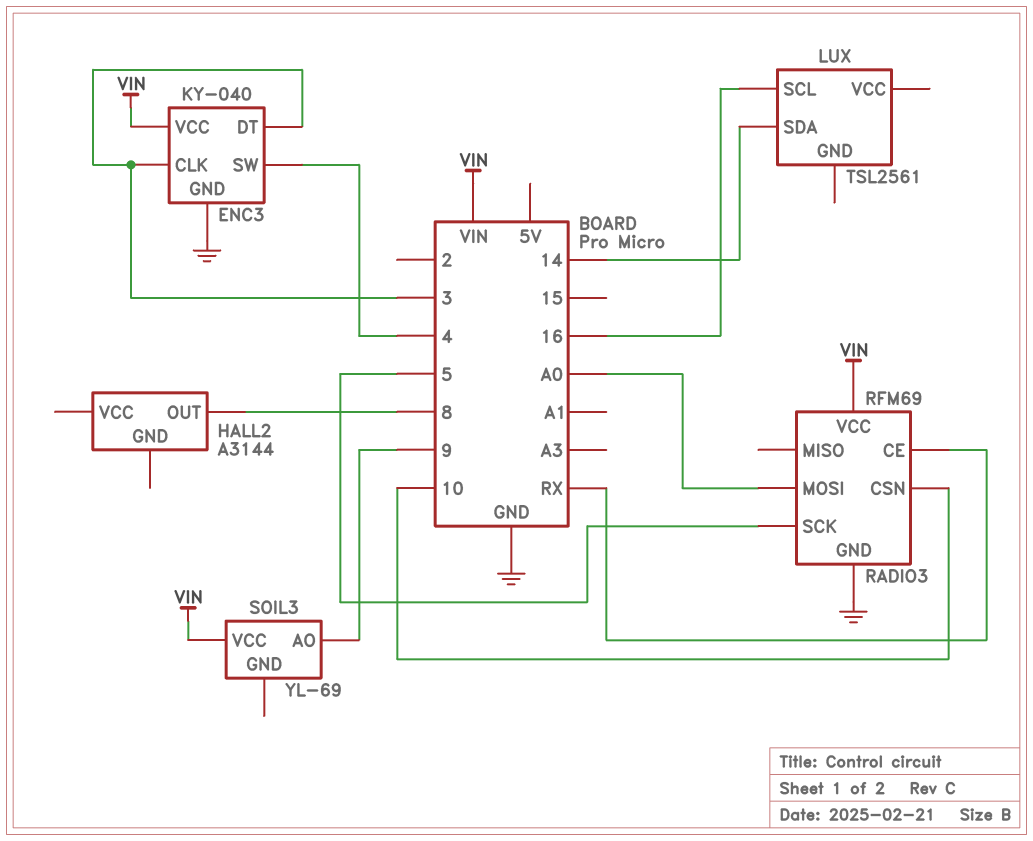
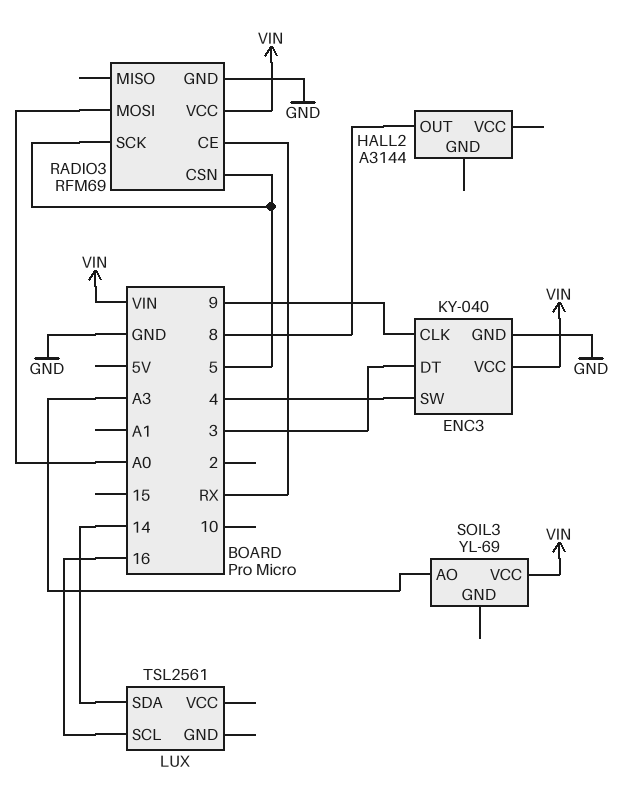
ENC3 pin CLK: 3 -> 9
RADIO3 pin CSN: 10 -> 5
SOIL3 pin AO: 9 -> A3

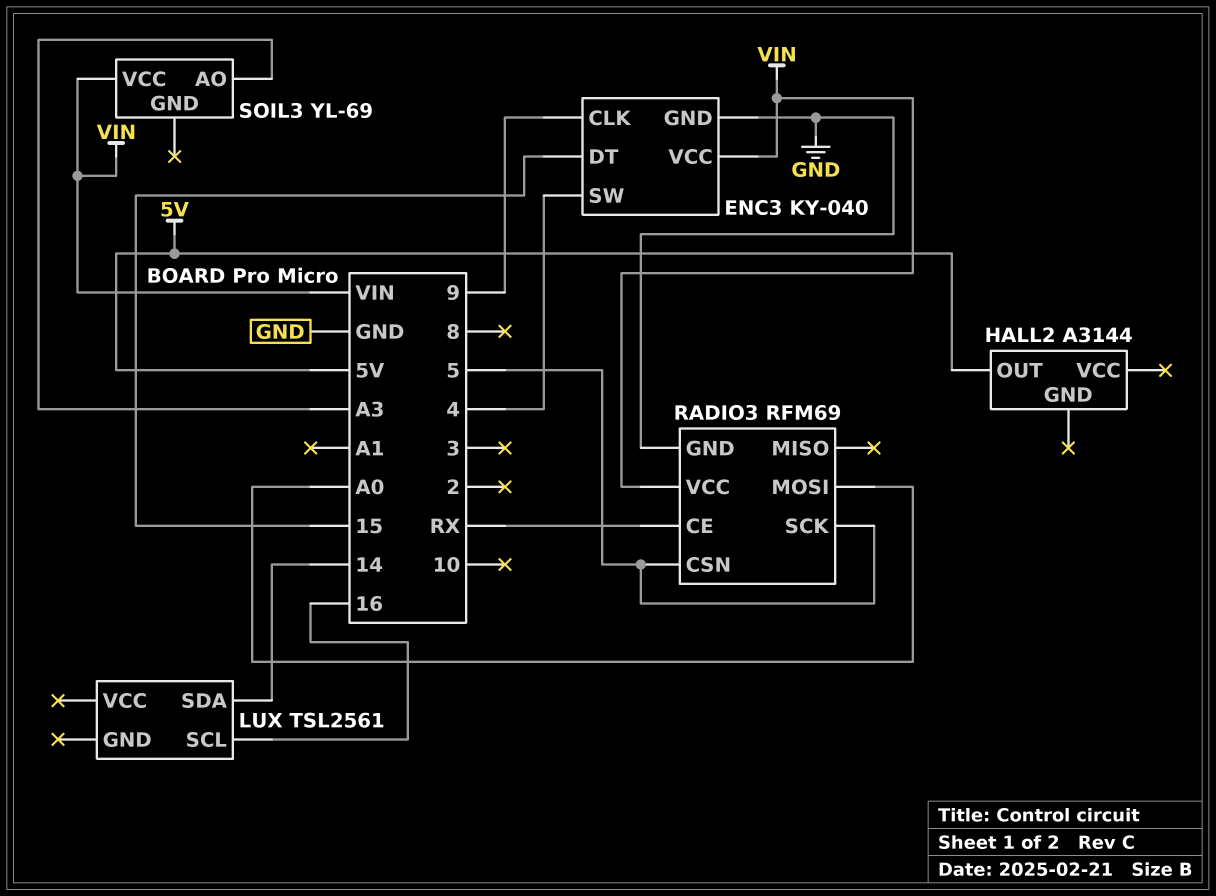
ENC3 pin DT: 3 -> 15
HALL2 pin OUT: 8 -> 5V

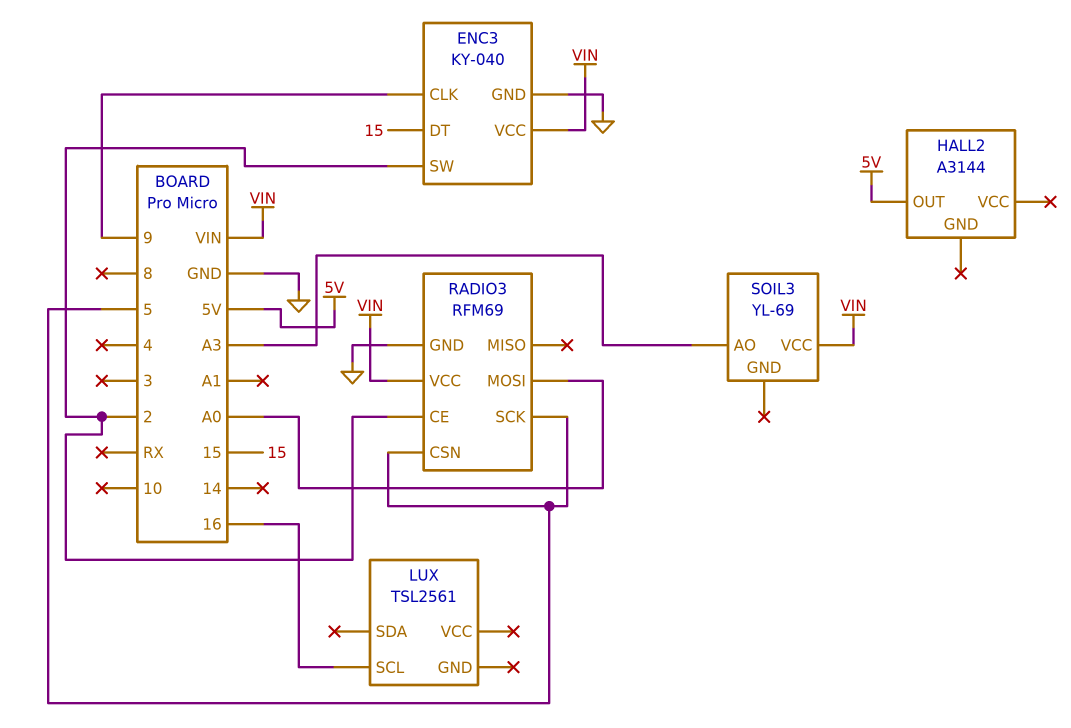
ENC3 pin SW: 4 -> 2
LUX pin SDA: 14 -> none
RADIO3 pin CE: RX -> 2

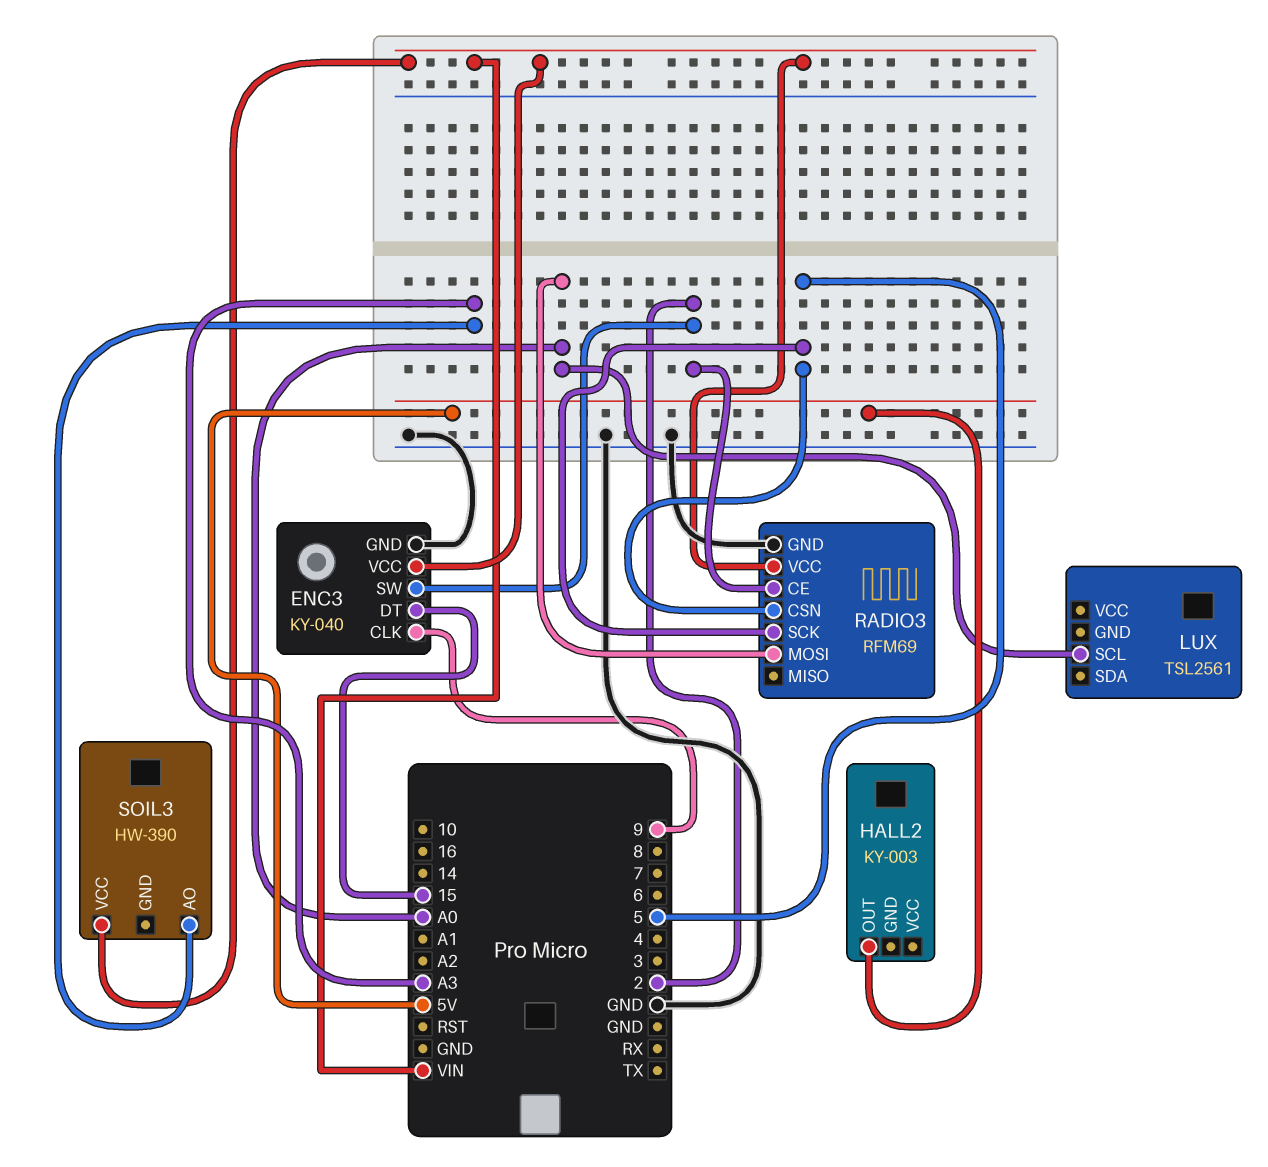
HALL2: A3144 -> KY-003
LUX pin SCL: 16 -> A0
SOIL3: YL-69 -> HW-390

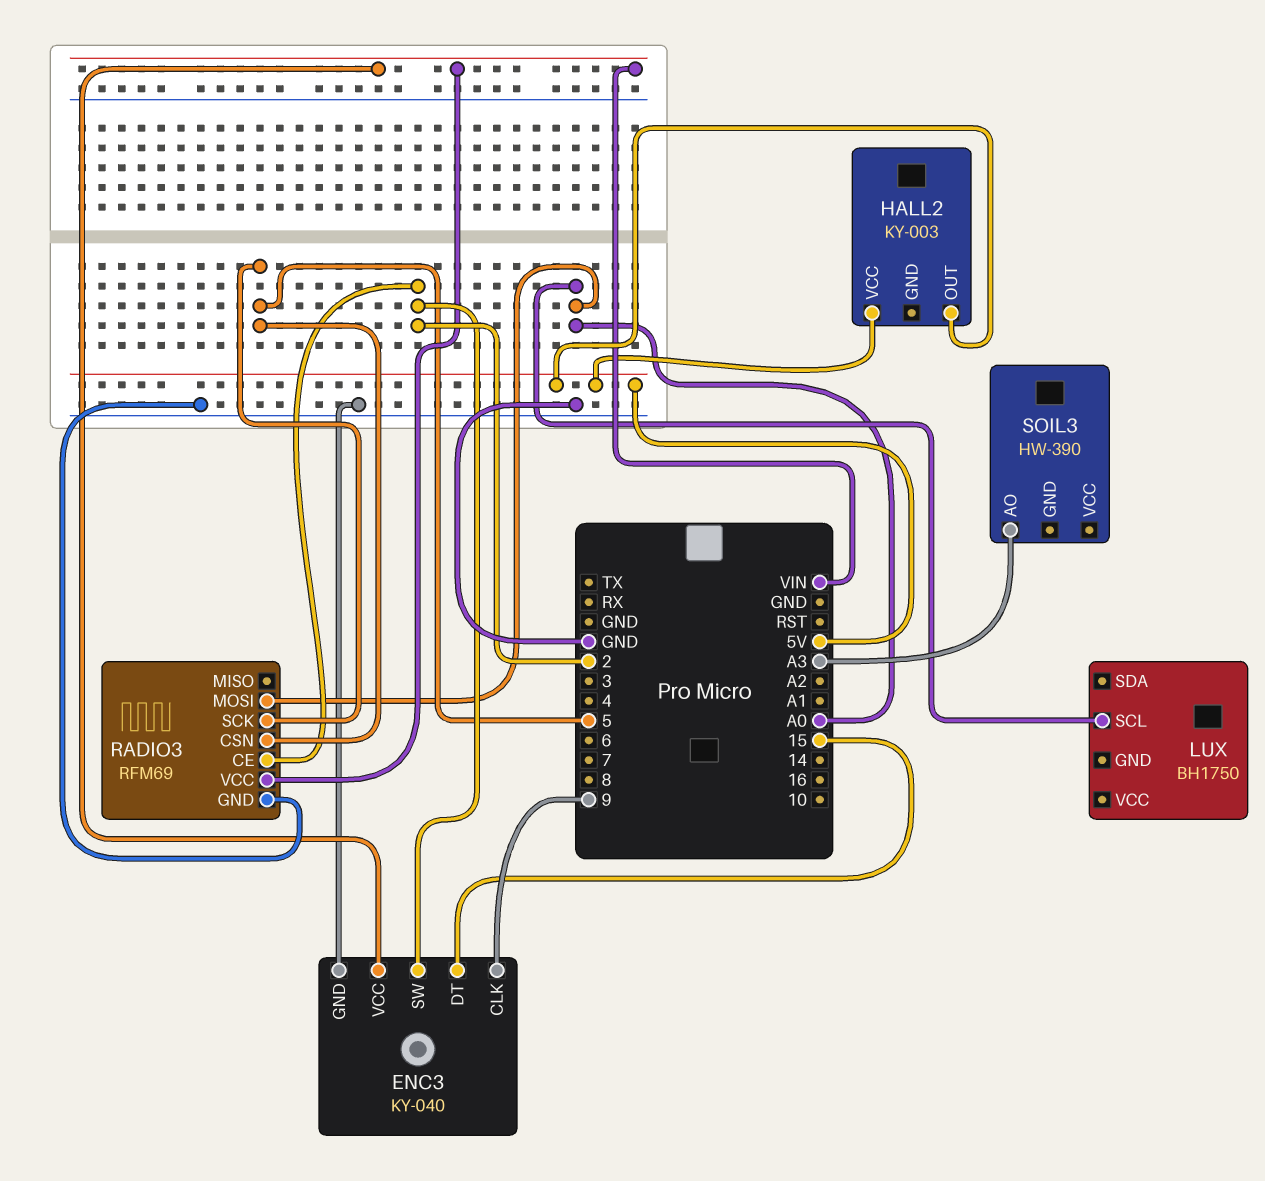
HALL2 pin VCC: none -> 5V
LUX: TSL2561 -> BH1750
SOIL3 pin VCC: VIN -> none

